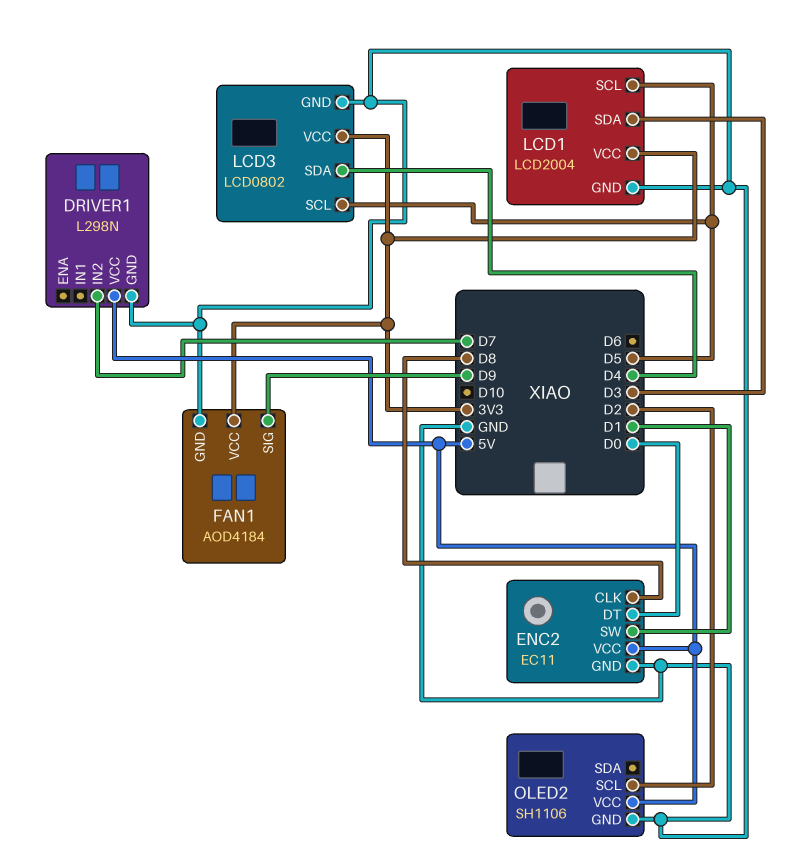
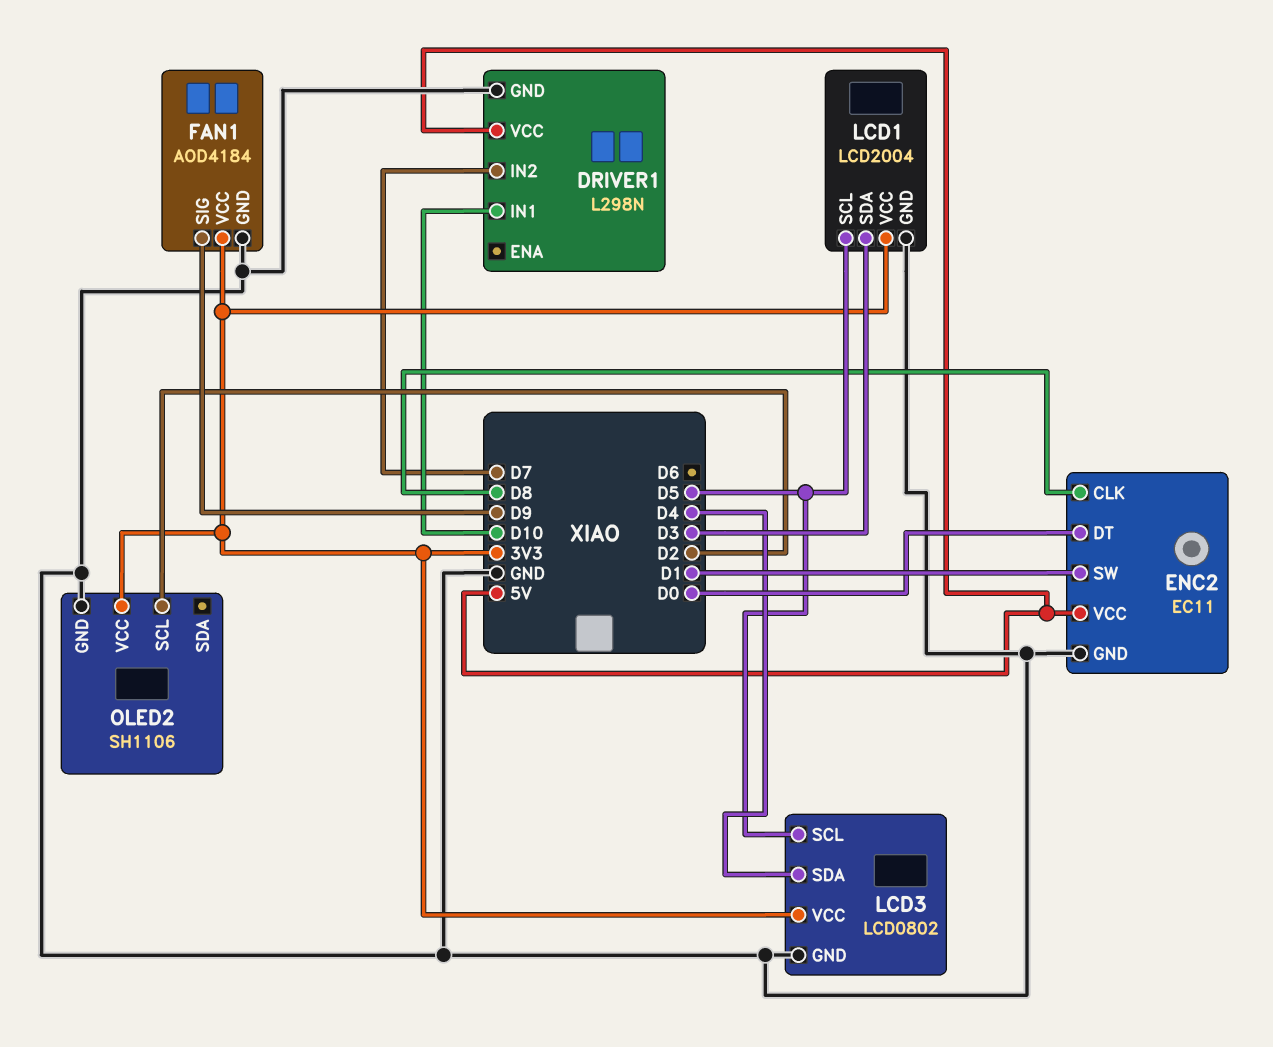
DRIVER1 pin IN1: none -> D10
OLED2 pin VCC: 5V -> 3V3

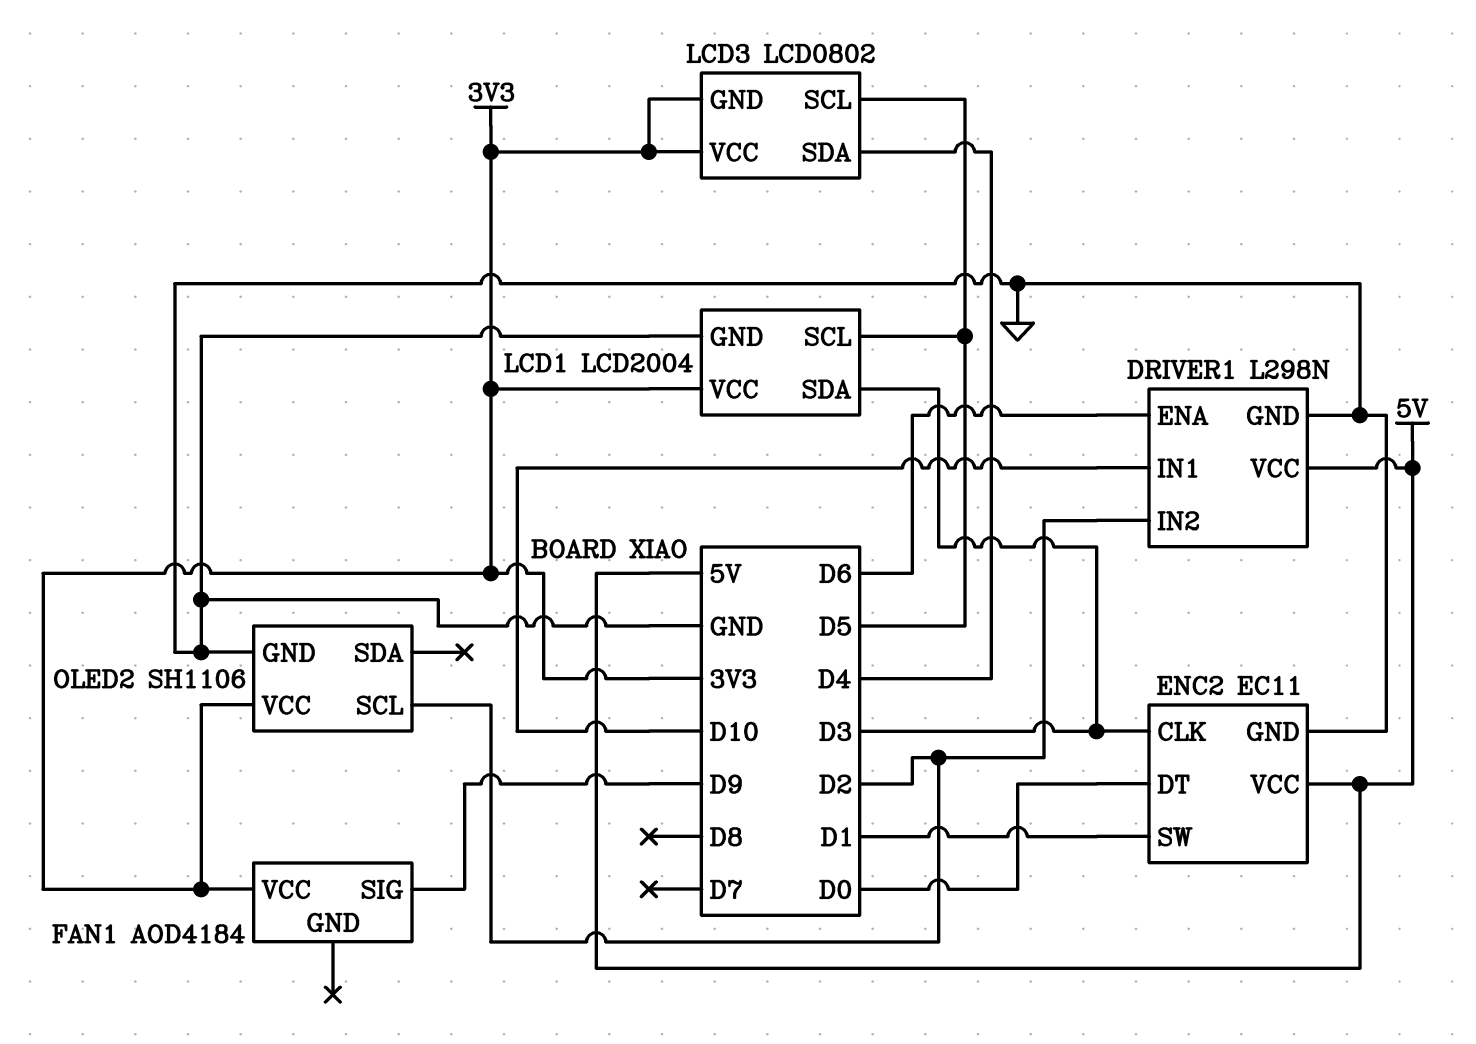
DRIVER1 pin ENA: none -> D6
DRIVER1 pin IN2: D7 -> D2
ENC2 pin CLK: D8 -> D3
FAN1 pin GND: GND -> none
LCD3 pin GND: GND -> 3V3

